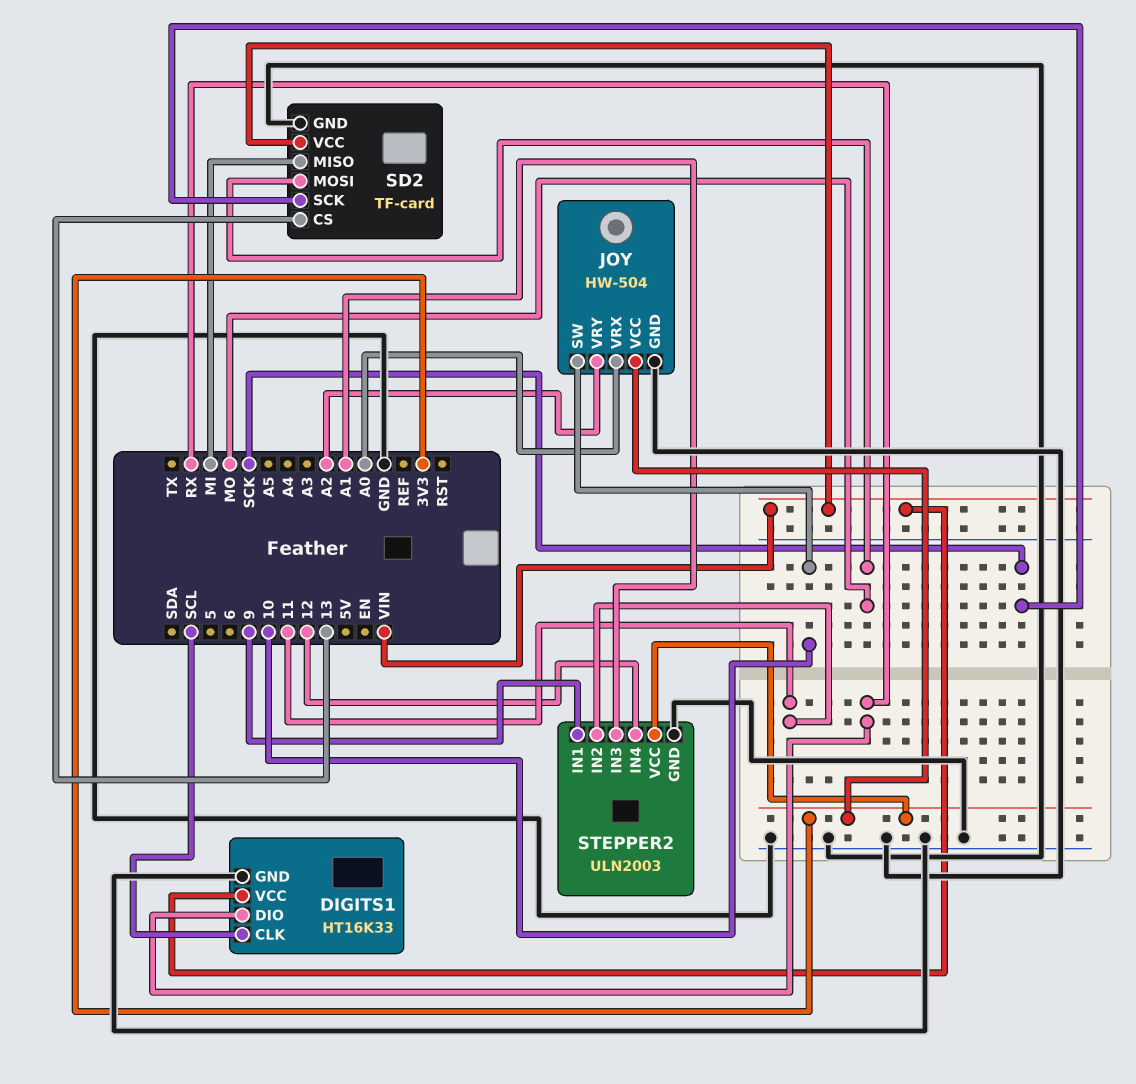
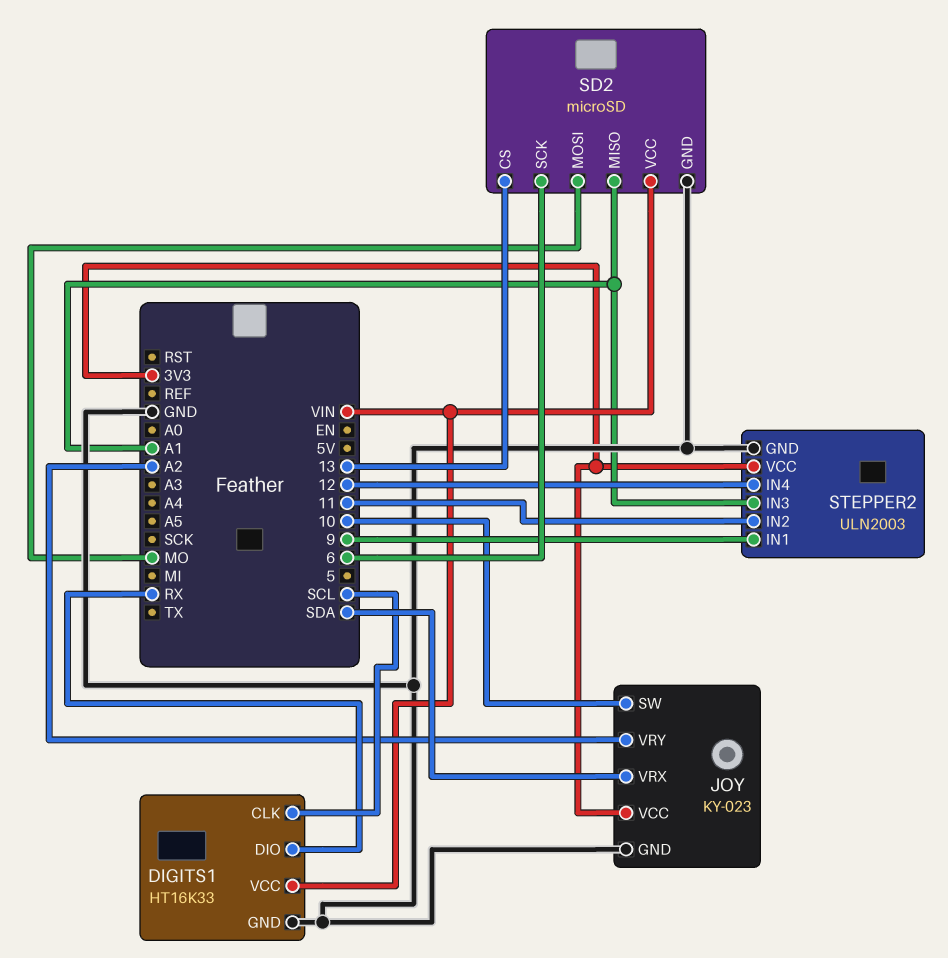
JOY: HW-504 -> KY-023
JOY pin VRX: A0 -> SDA
SD2: TF-card -> microSD
SD2 pin MISO: MI -> A1
SD2 pin SCK: SCK -> 6

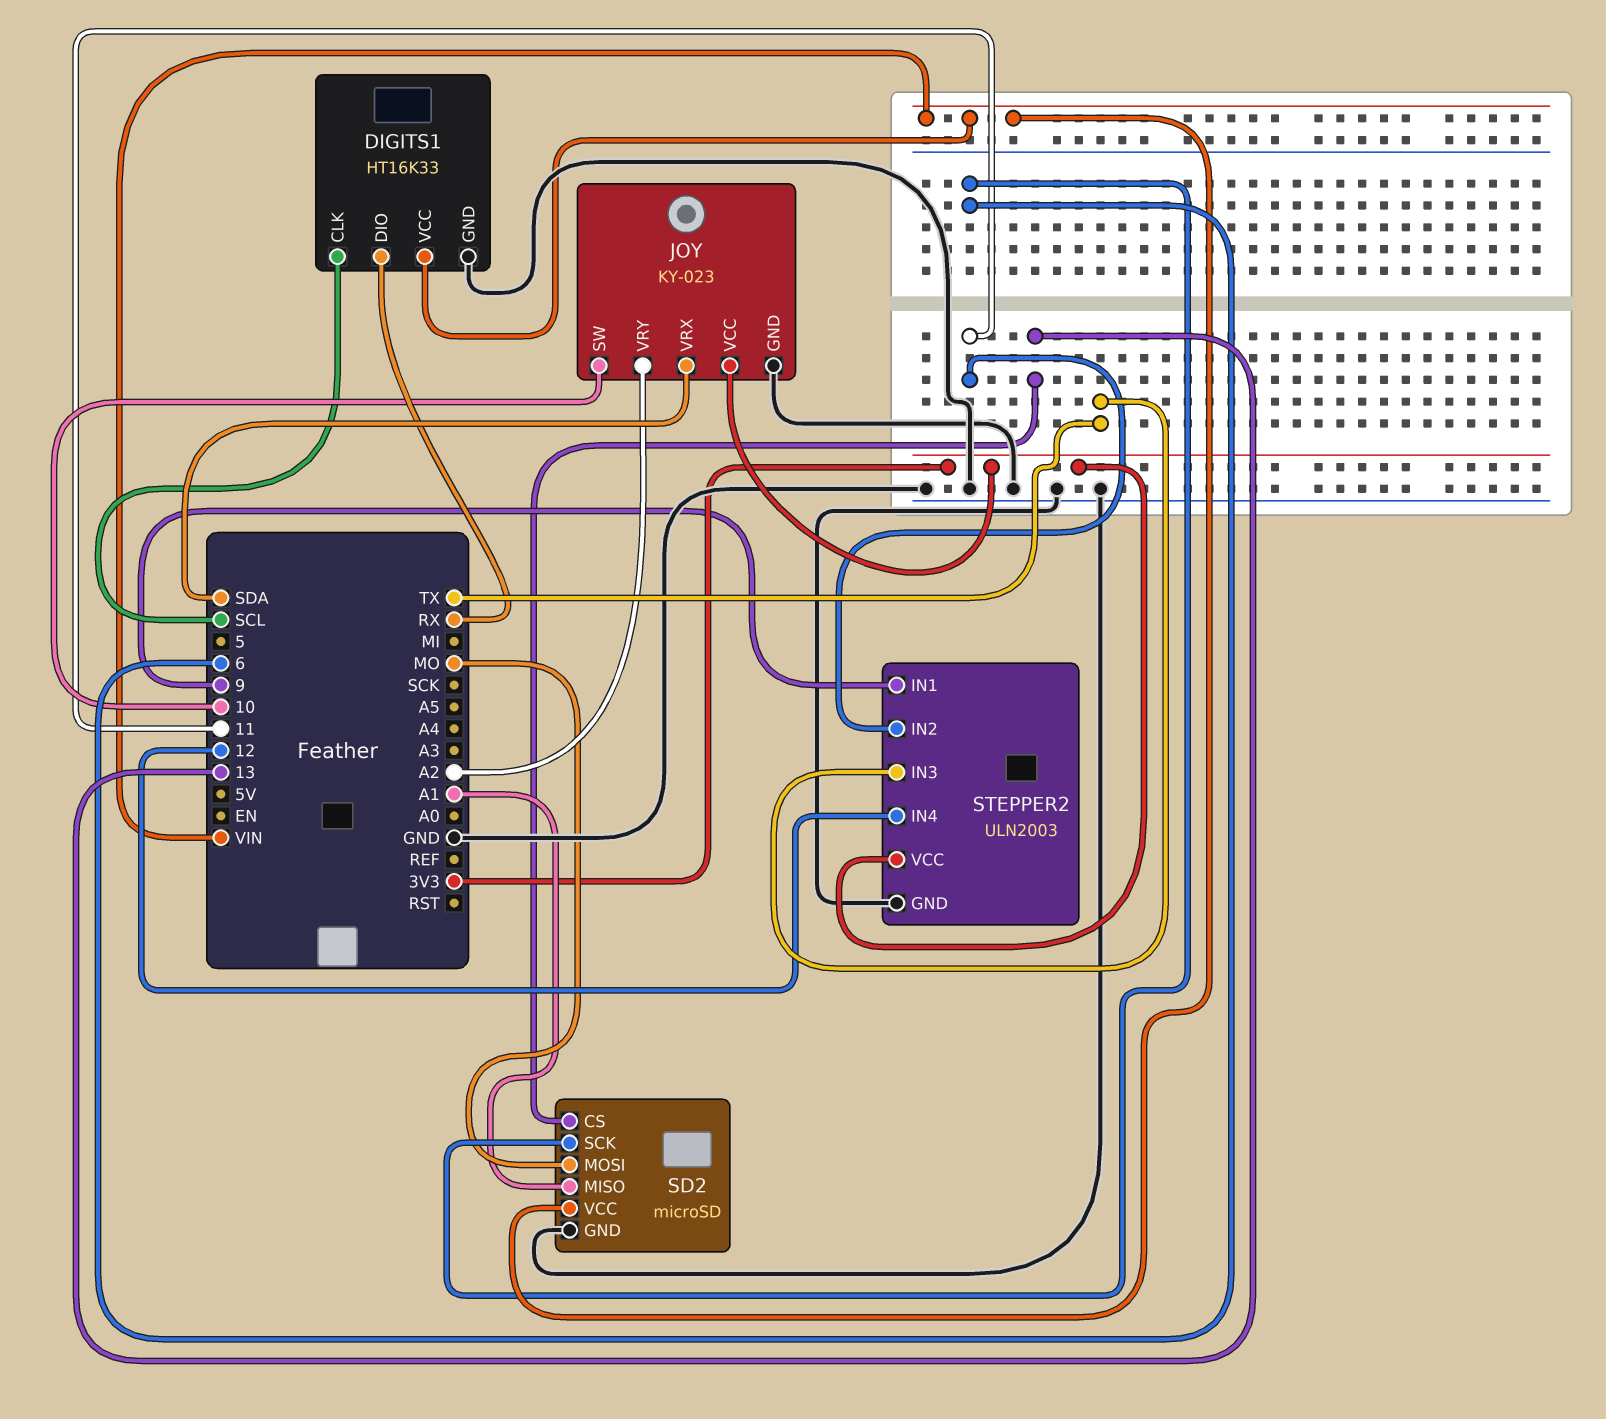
STEPPER2 pin IN3: A1 -> TX

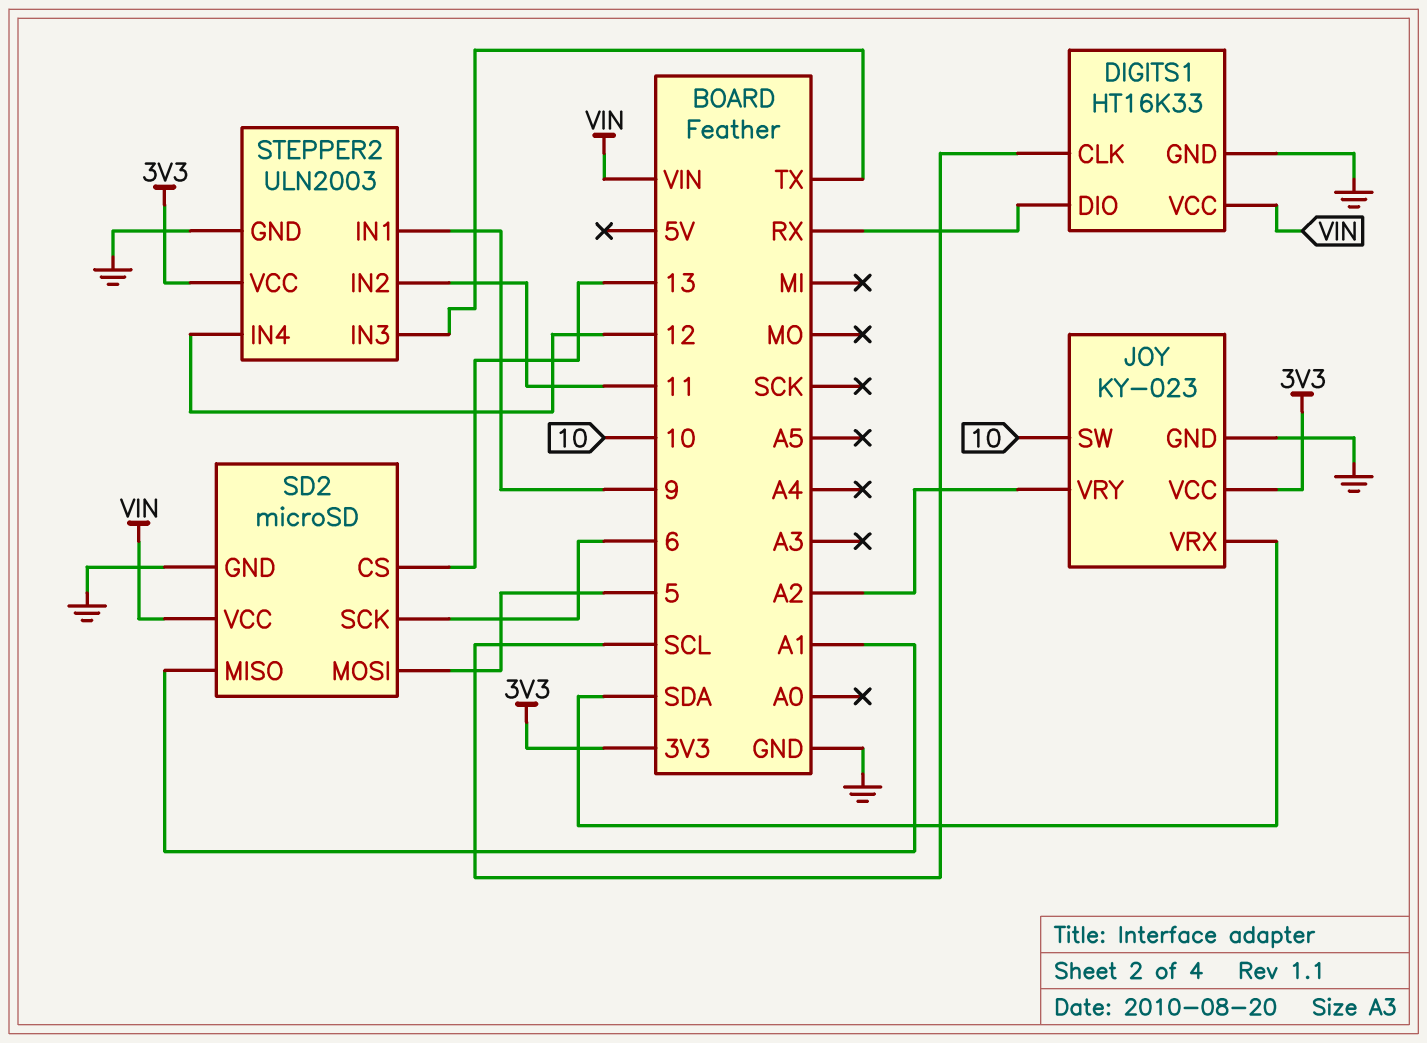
SD2 pin MOSI: MO -> 5

